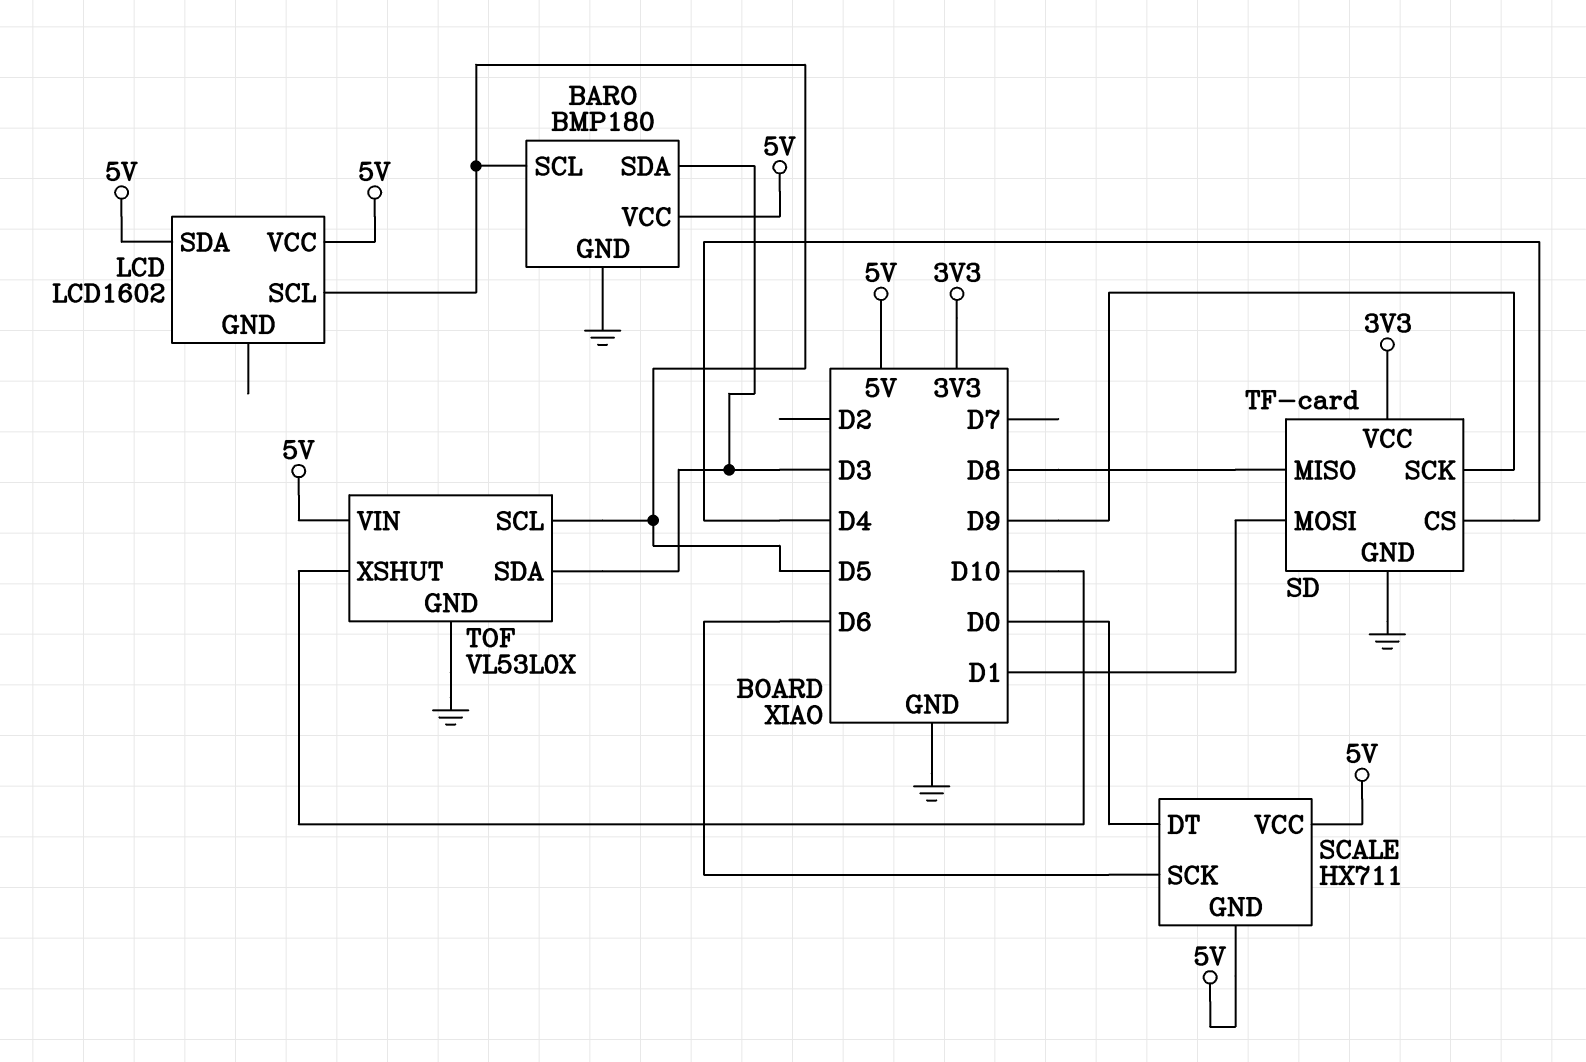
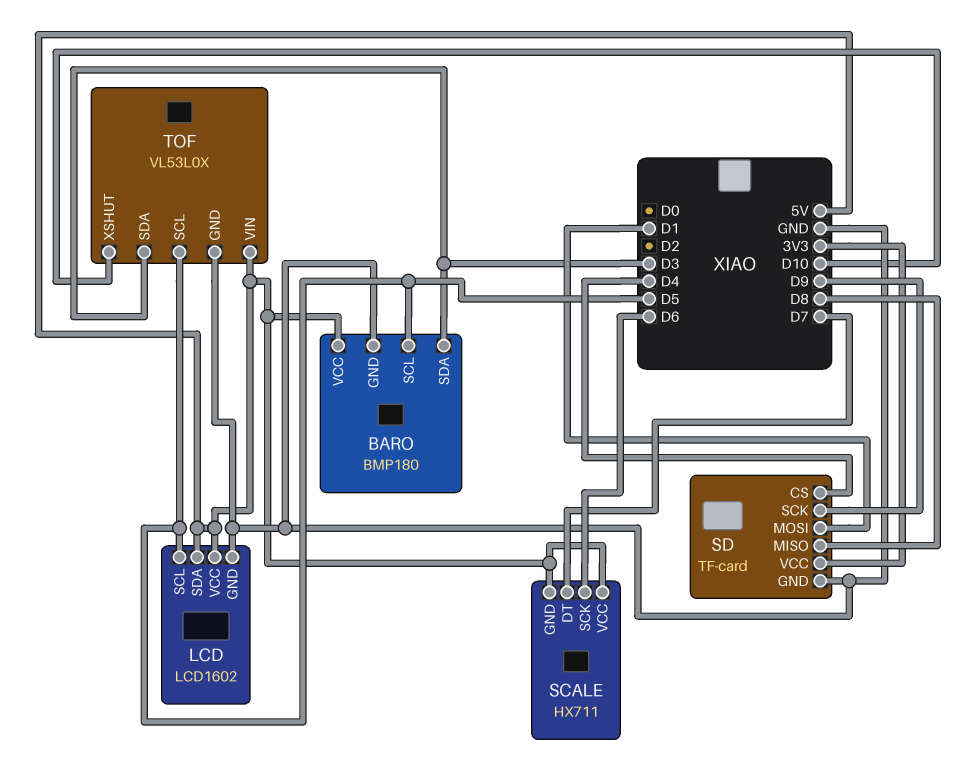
LCD pin GND: none -> GND
SCALE pin DT: D0 -> D7

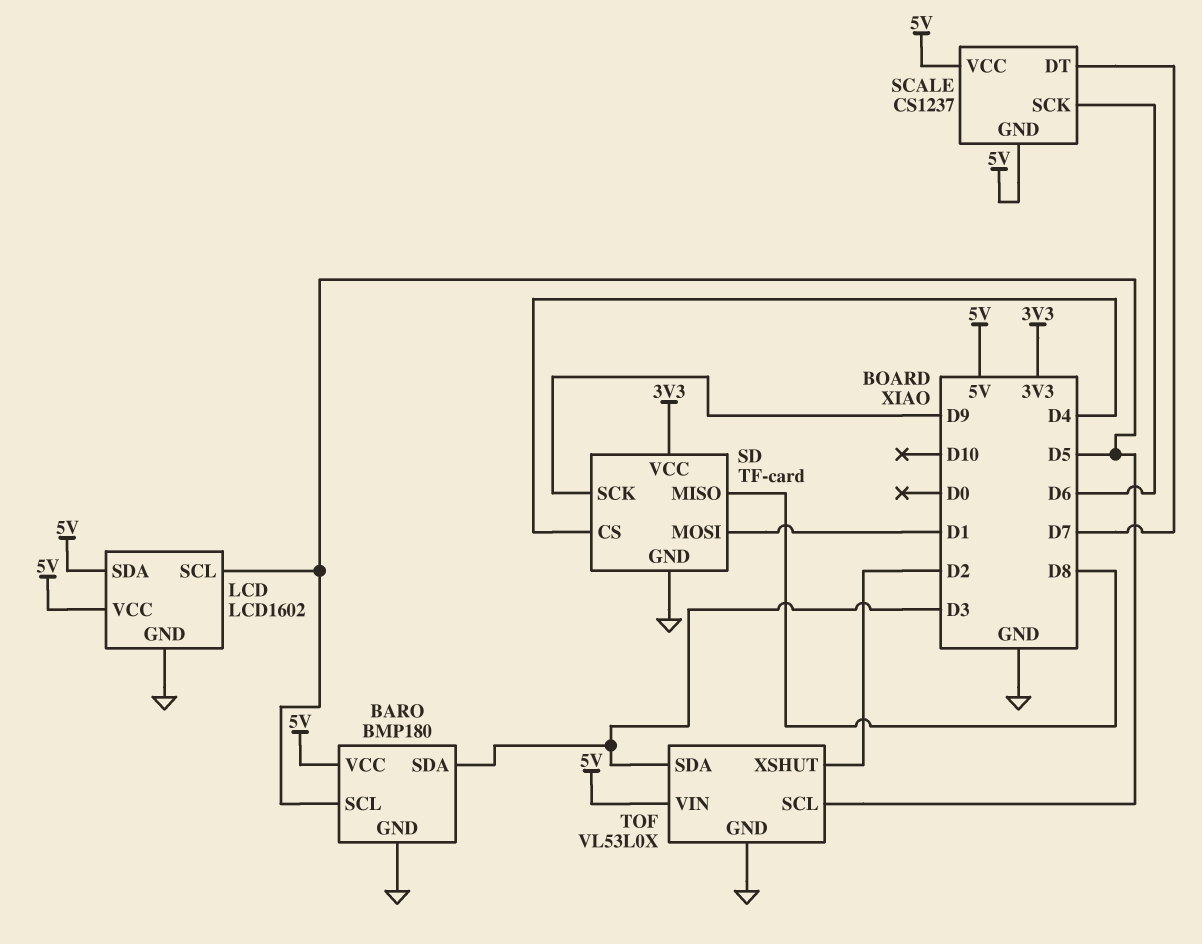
SCALE: HX711 -> CS1237
TOF pin XSHUT: D10 -> D2

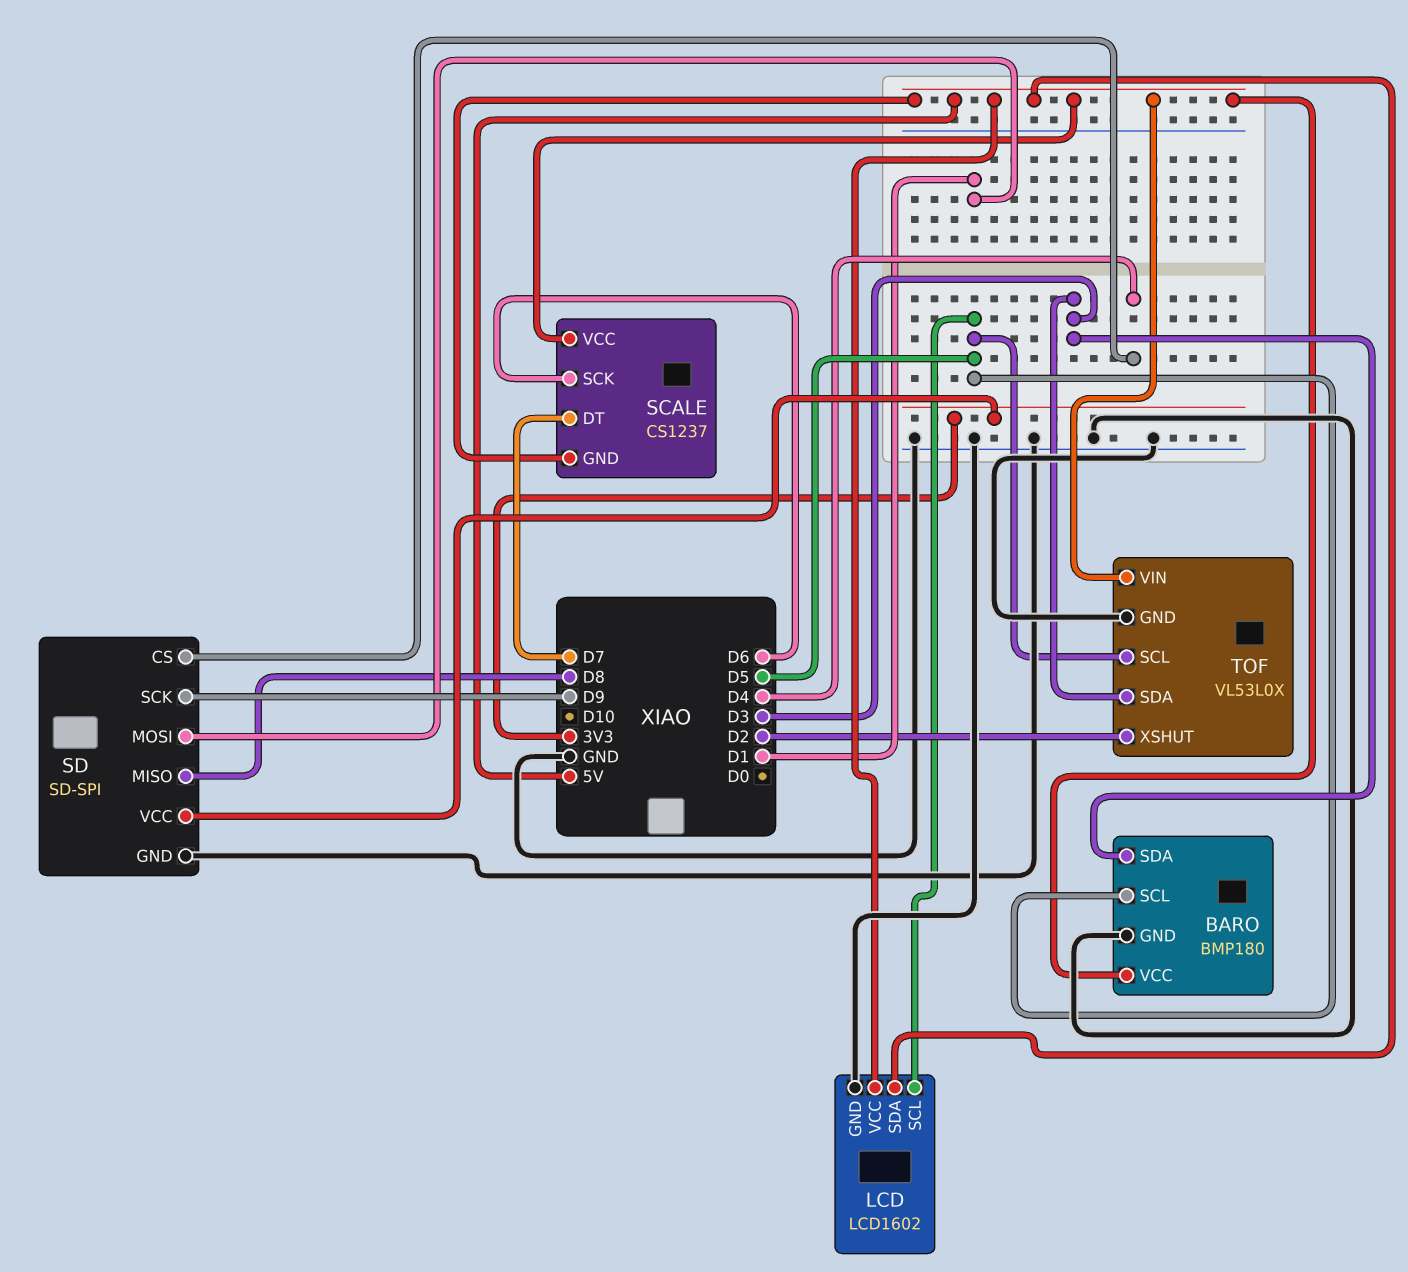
SD: TF-card -> SD-SPI

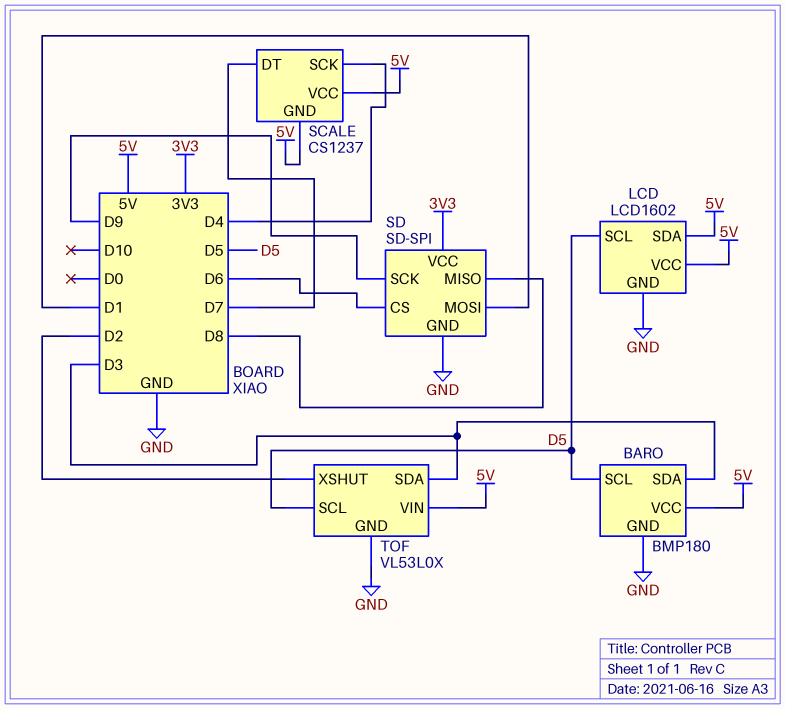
SCALE pin SCK: D6 -> D4
SD pin CS: D4 -> D6

